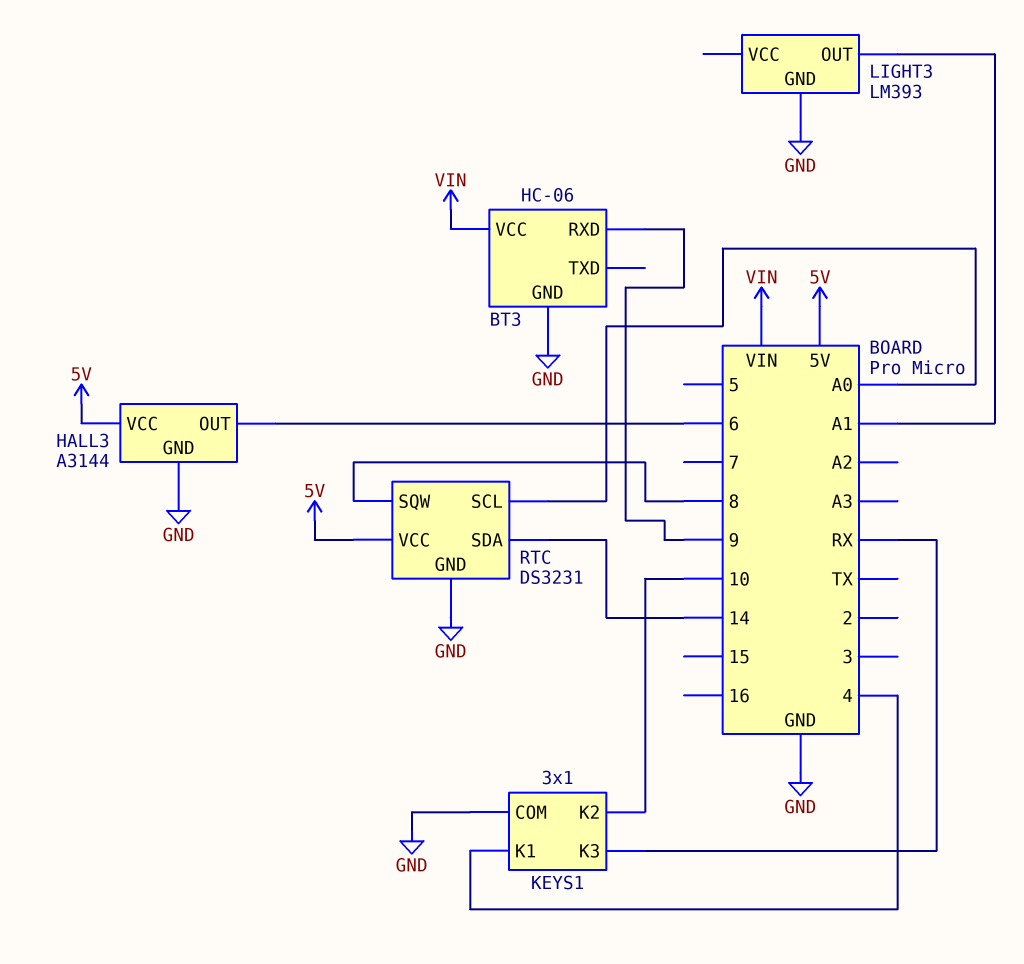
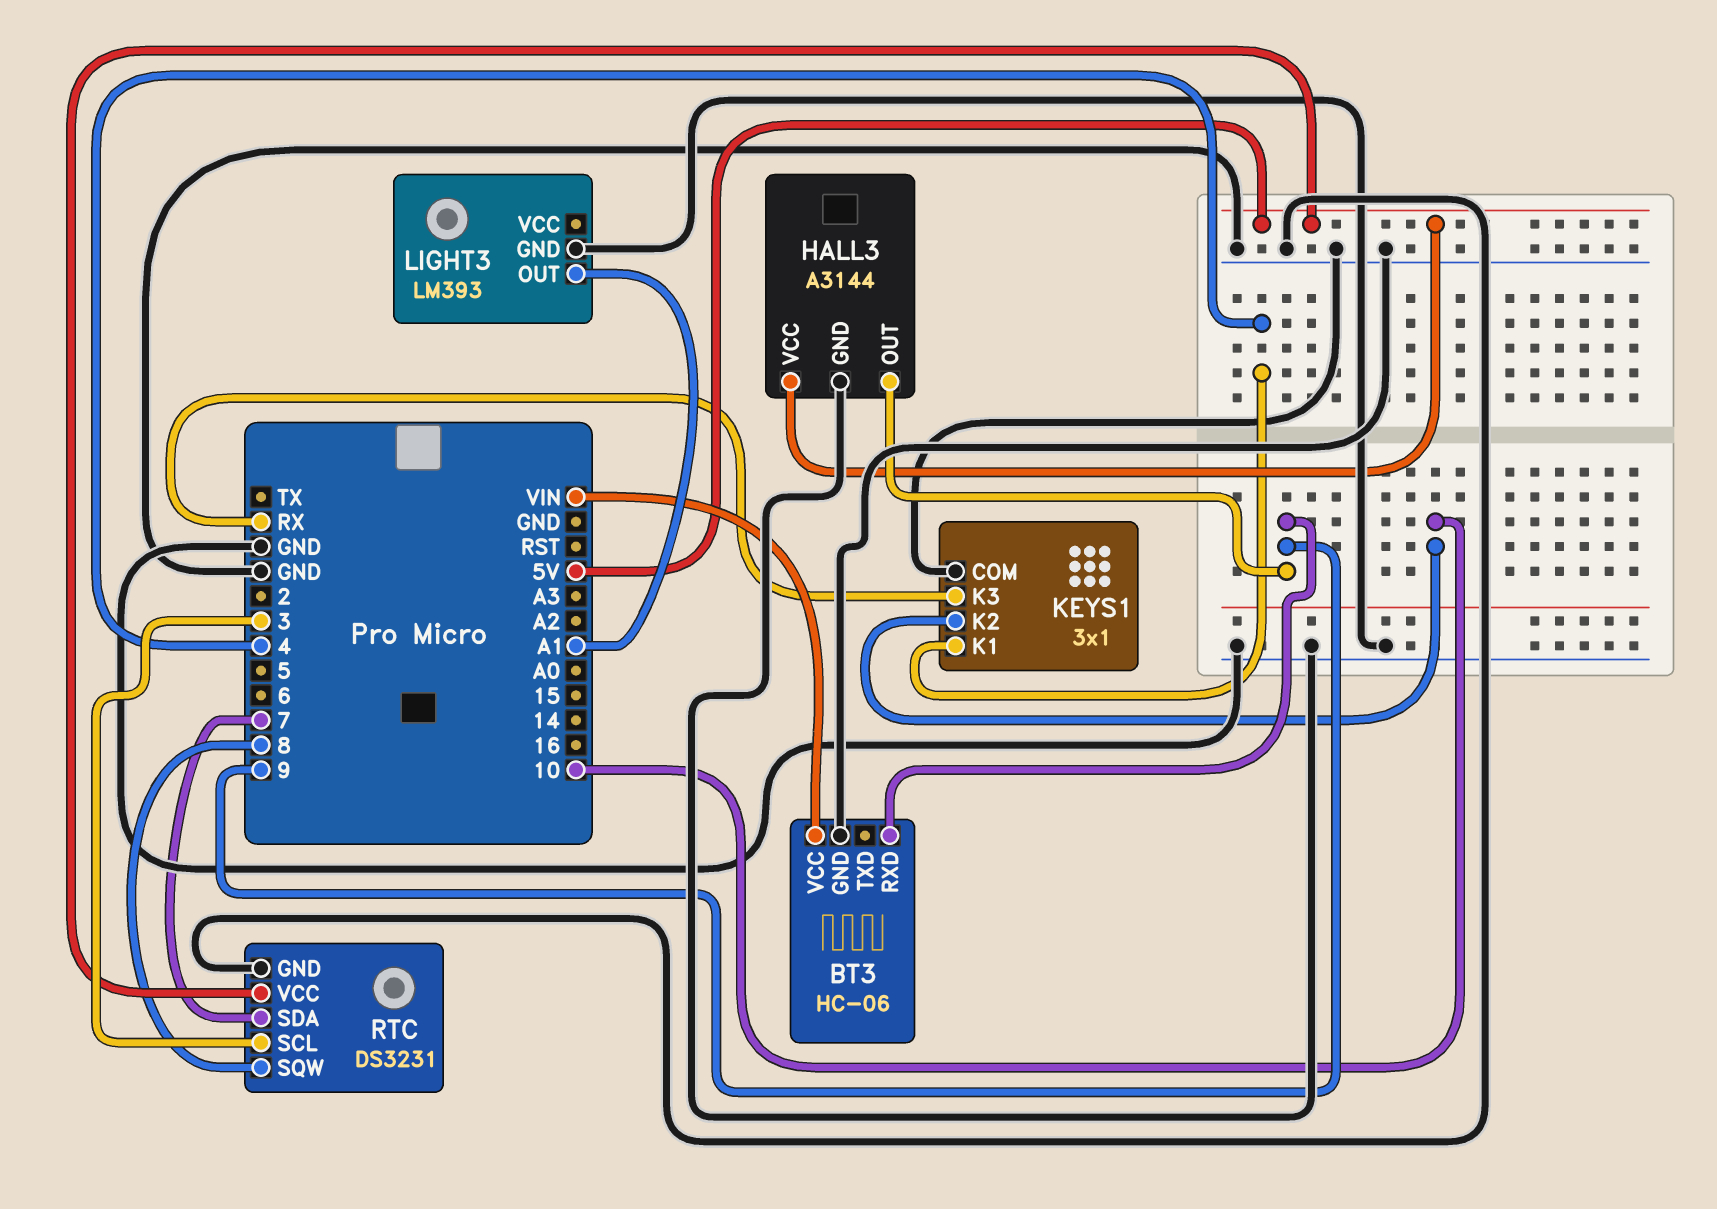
HALL3 pin OUT: 6 -> 9
RTC pin SCL: A0 -> 3
RTC pin SDA: 14 -> 7

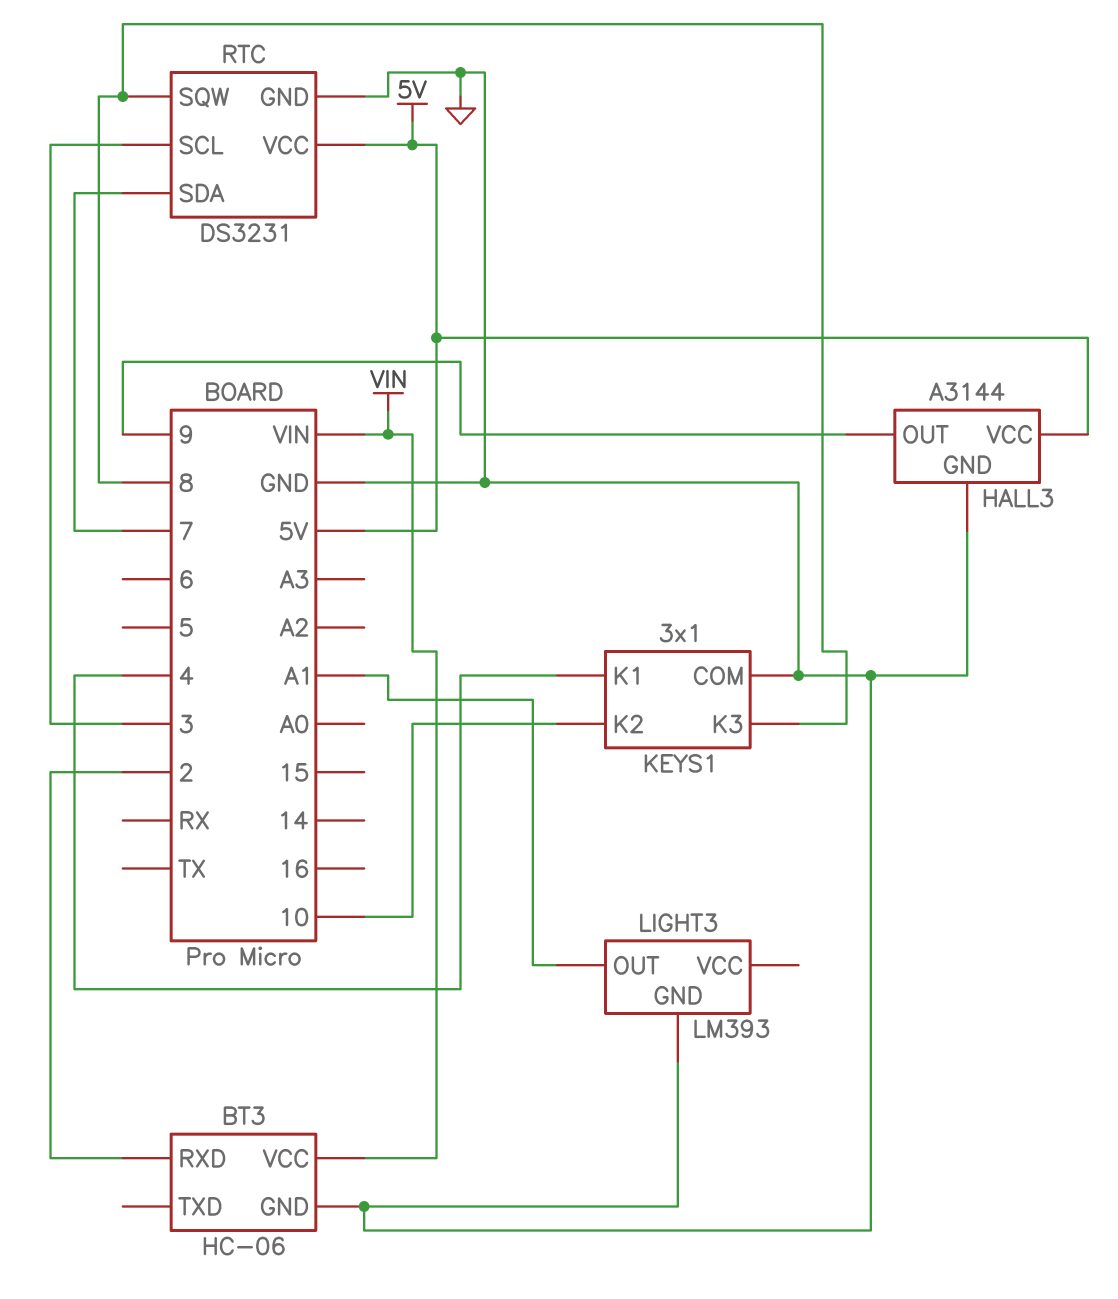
BT3 pin RXD: 9 -> 2
KEYS1 pin K3: RX -> 8

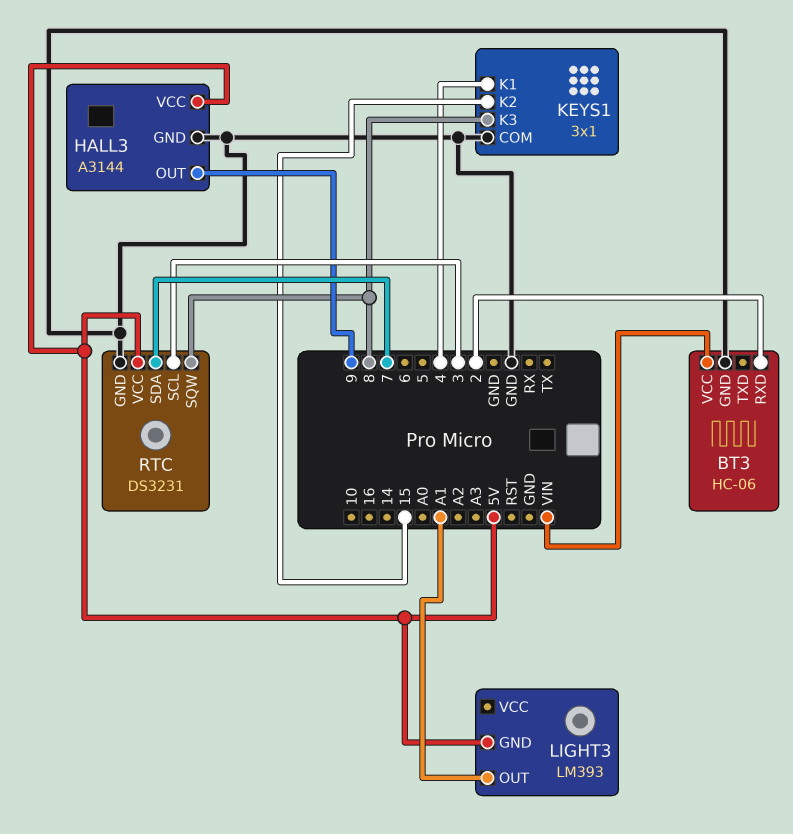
KEYS1 pin K2: 10 -> 15
LIGHT3 pin GND: GND -> 5V

